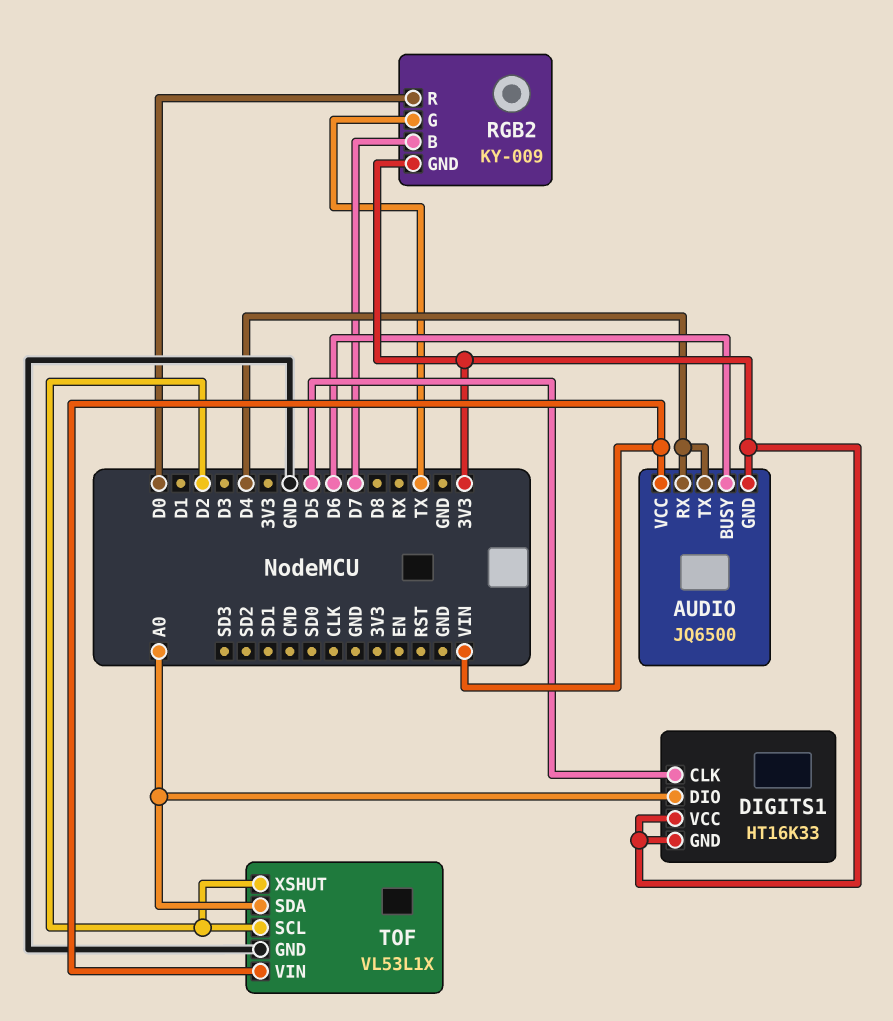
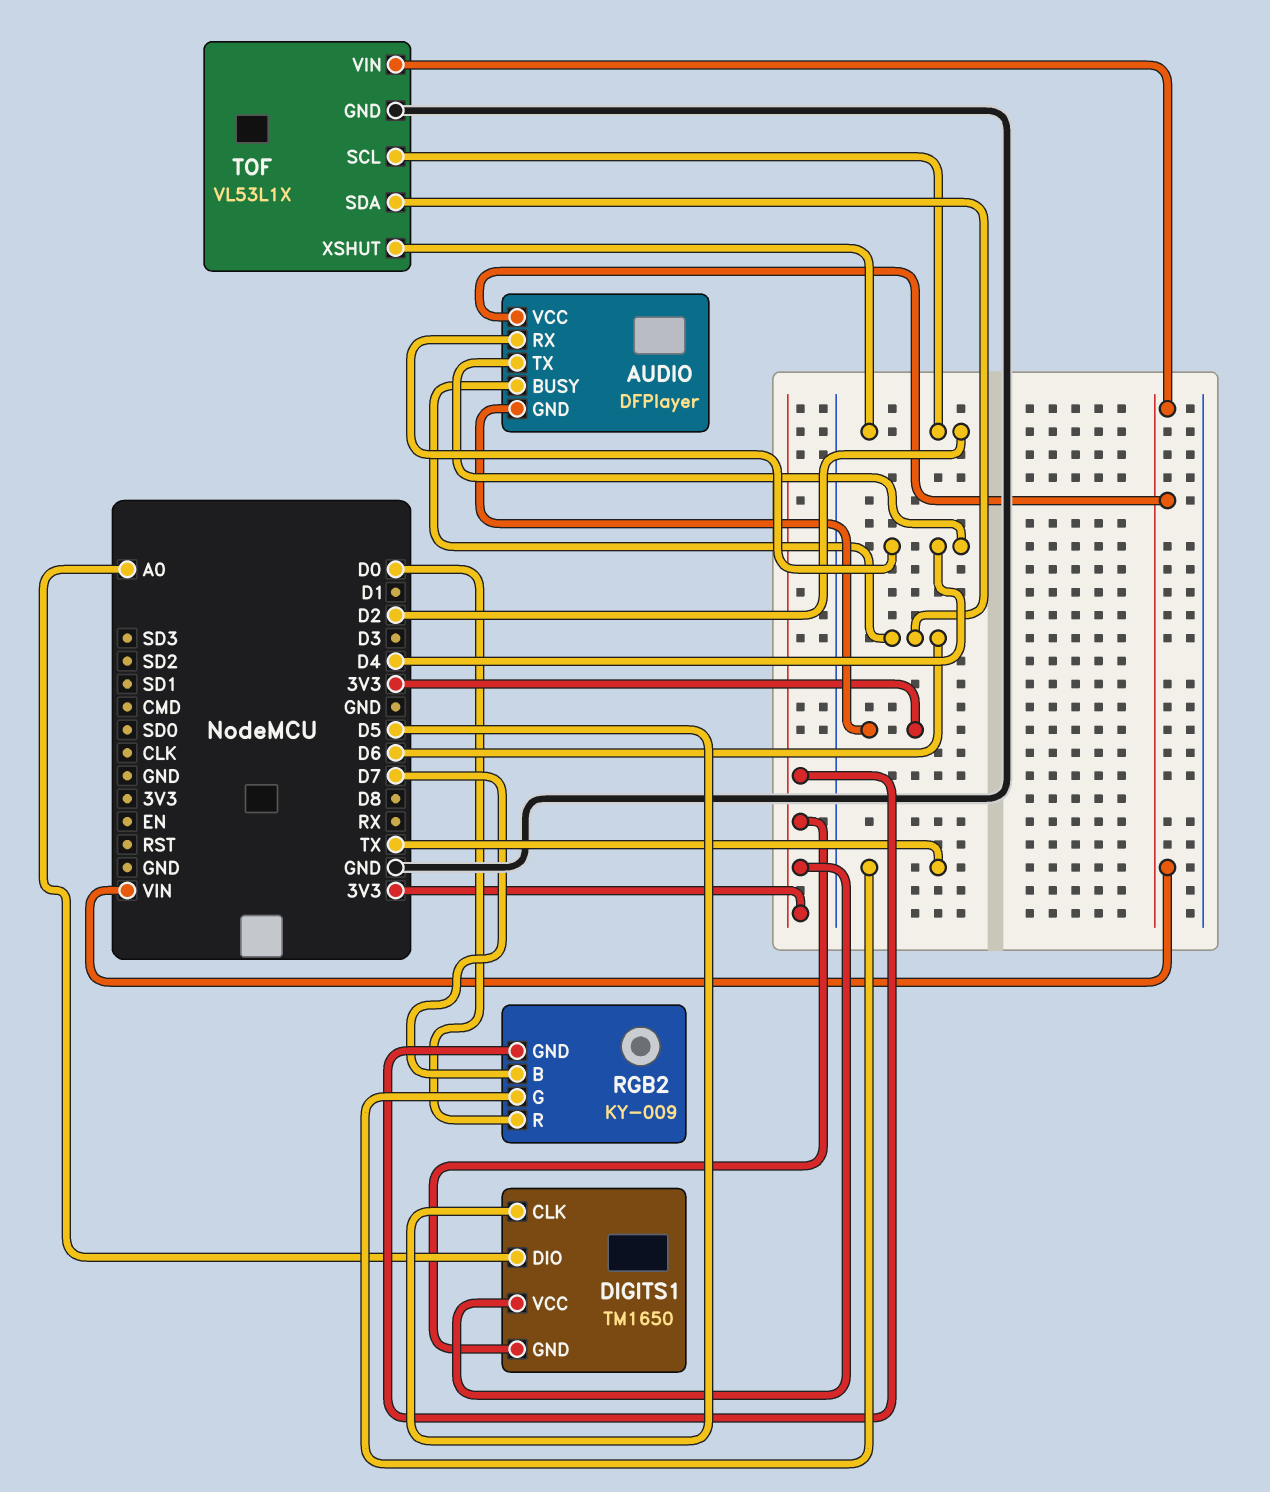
AUDIO: JQ6500 -> DFPlayer
DIGITS1: HT16K33 -> TM1650
TOF pin SDA: A0 -> D6

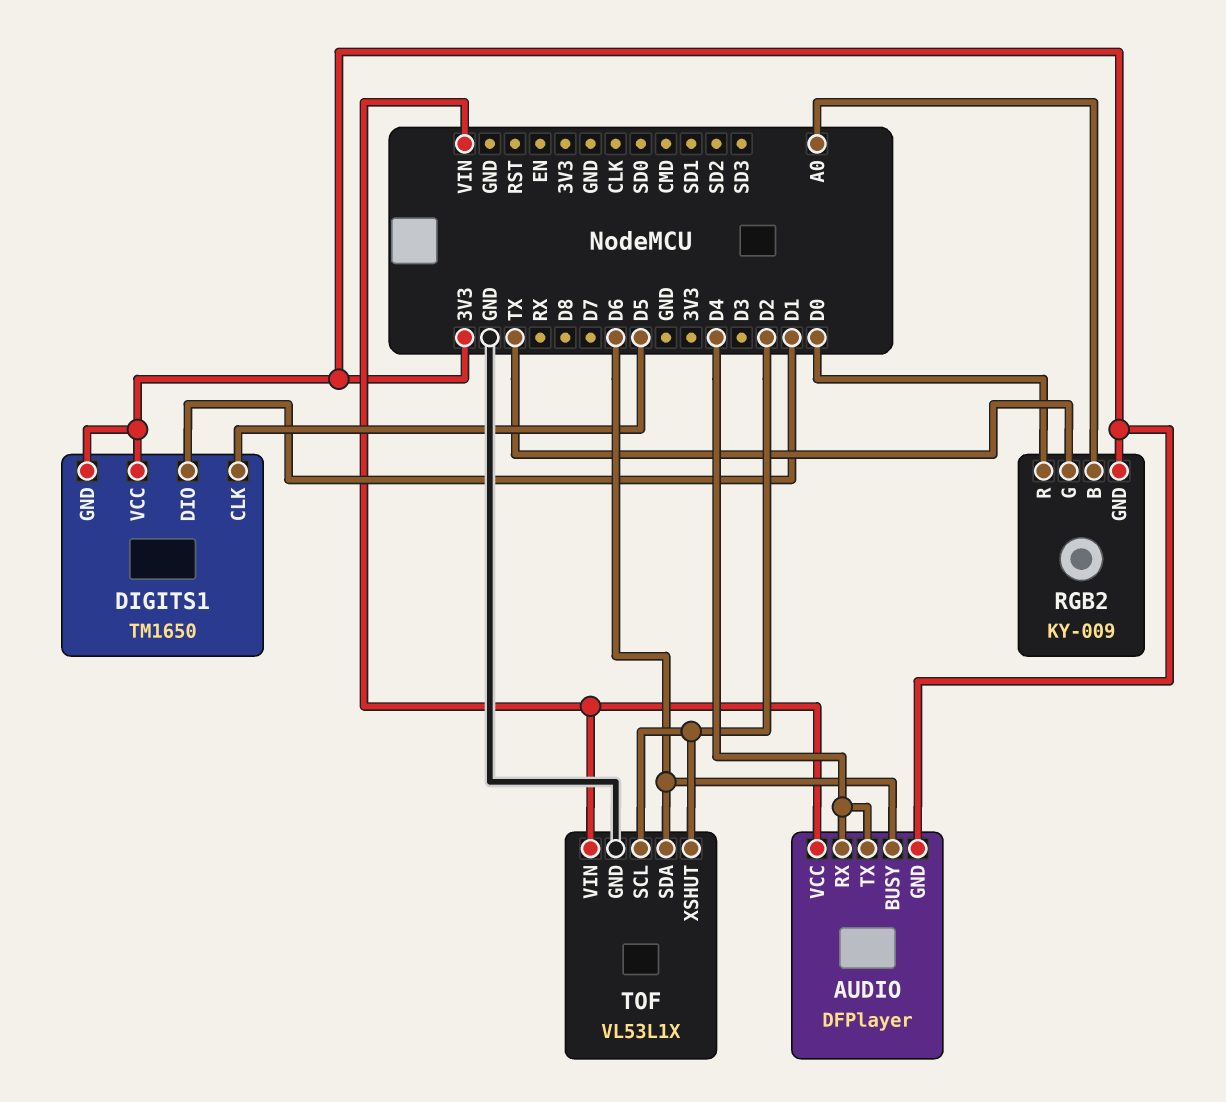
DIGITS1 pin DIO: A0 -> D1
RGB2 pin B: D7 -> A0

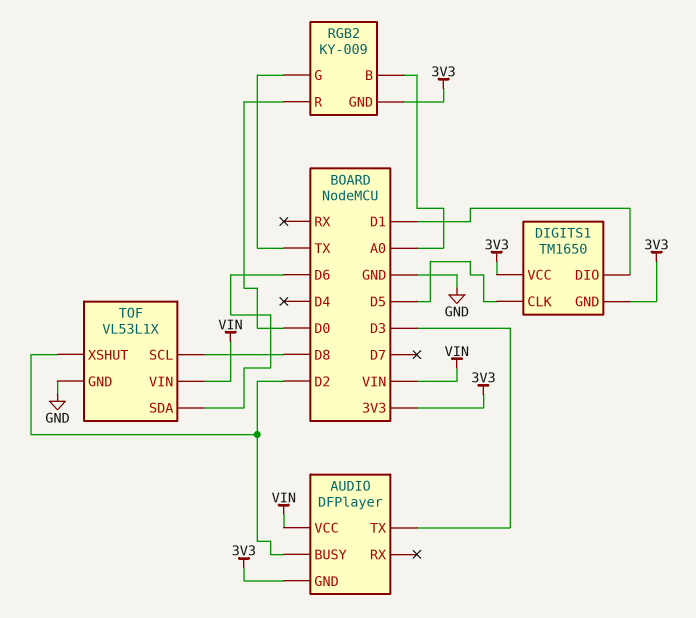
AUDIO pin BUSY: D6 -> D2
AUDIO pin RX: D4 -> none
AUDIO pin TX: D4 -> D3
TOF pin SCL: D2 -> D8

